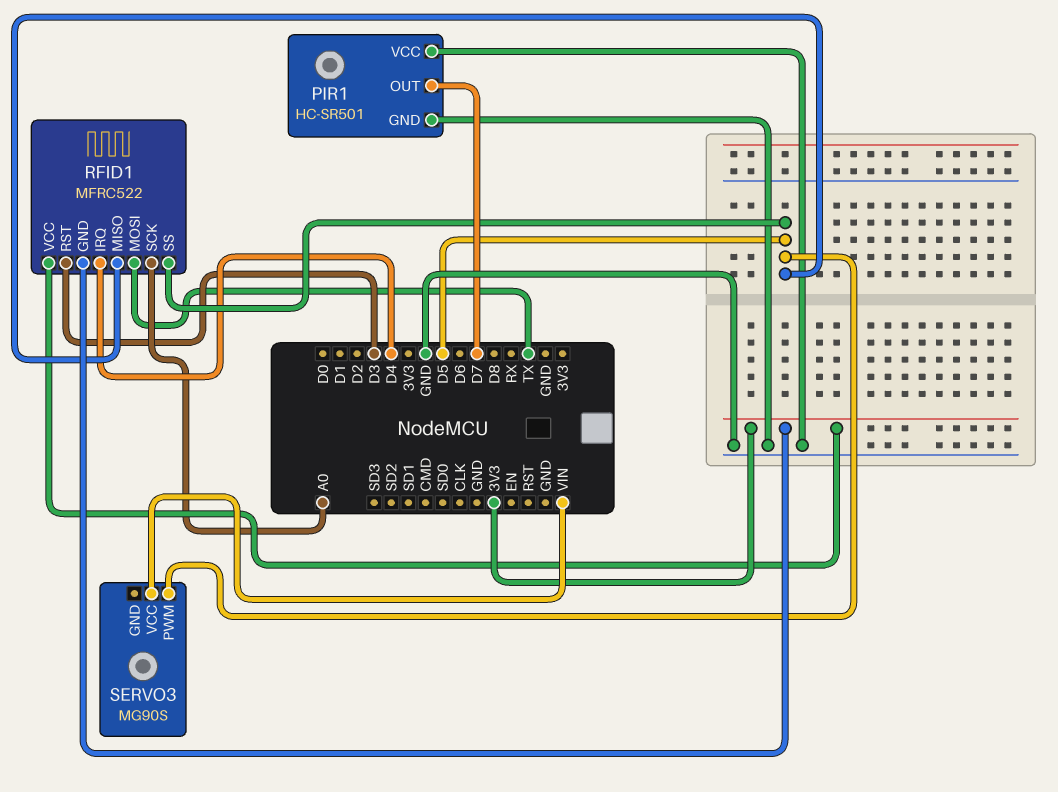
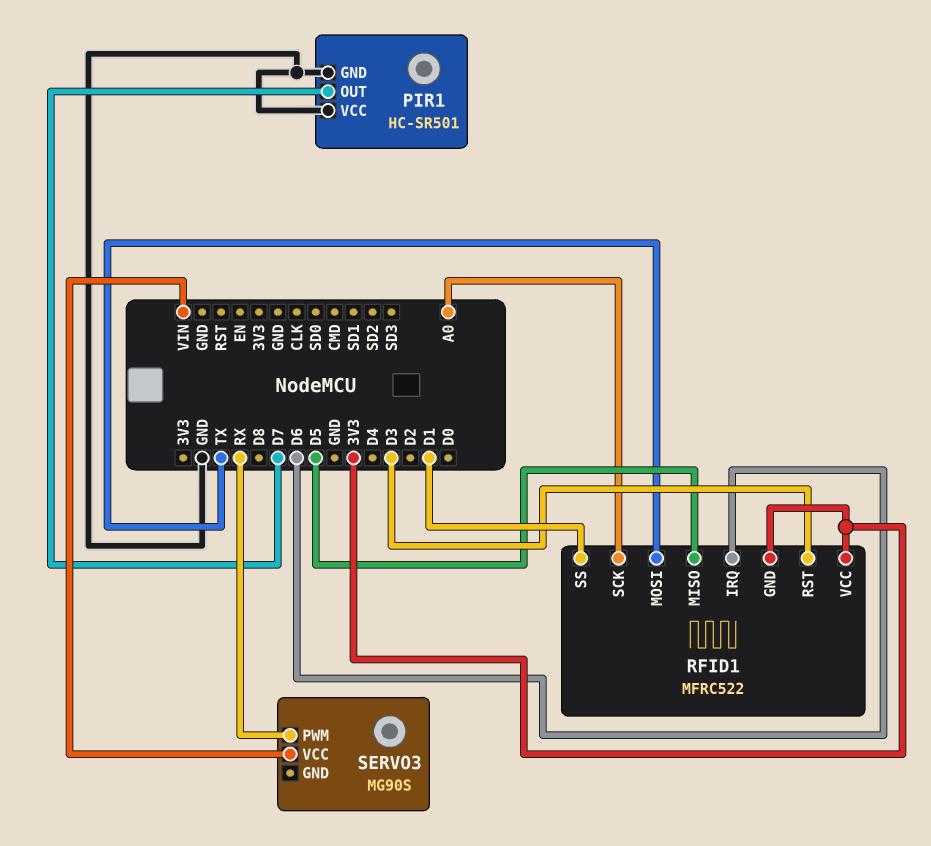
RFID1 pin IRQ: D4 -> D6
RFID1 pin SS: D5 -> D1
SERVO3 pin PWM: D5 -> RX

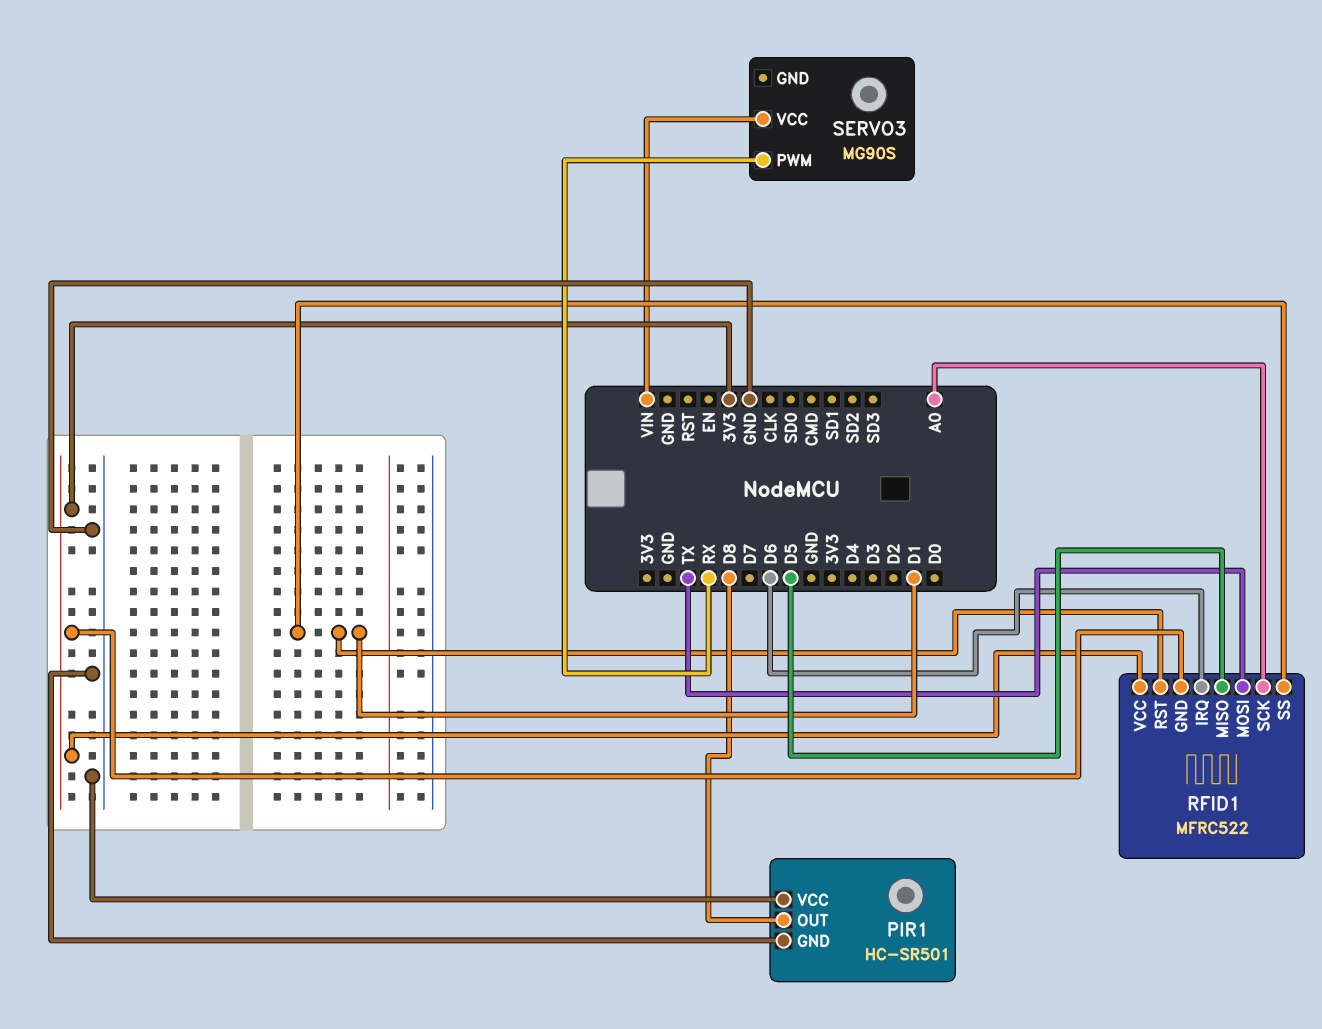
PIR1 pin OUT: D7 -> D8
RFID1 pin RST: D3 -> D1

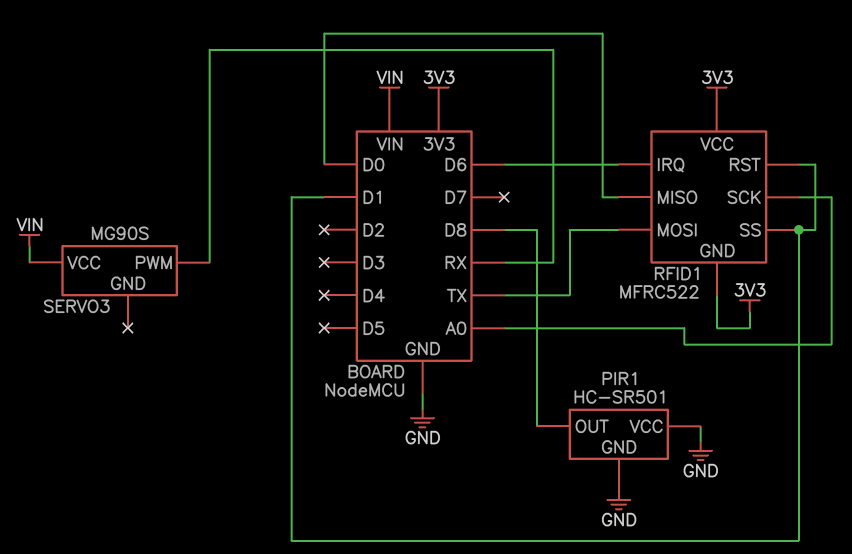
RFID1 pin MISO: D5 -> D0

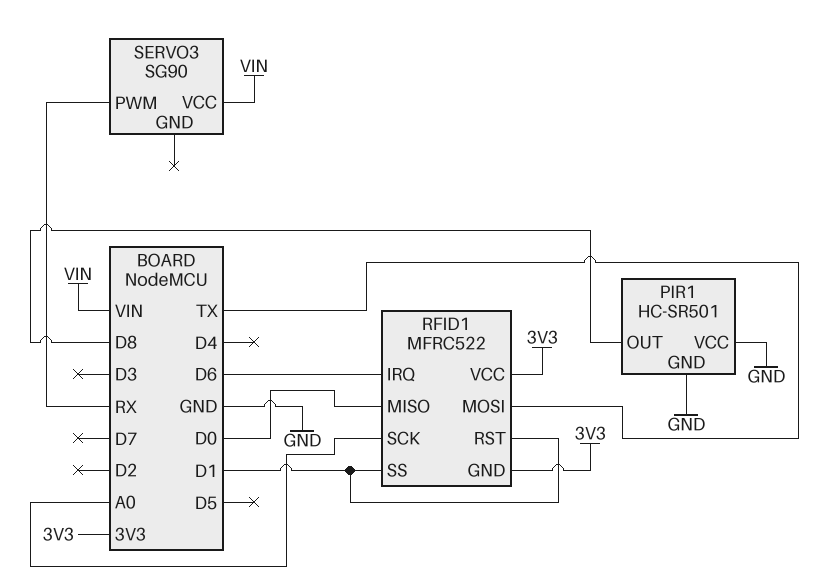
SERVO3: MG90S -> SG90

